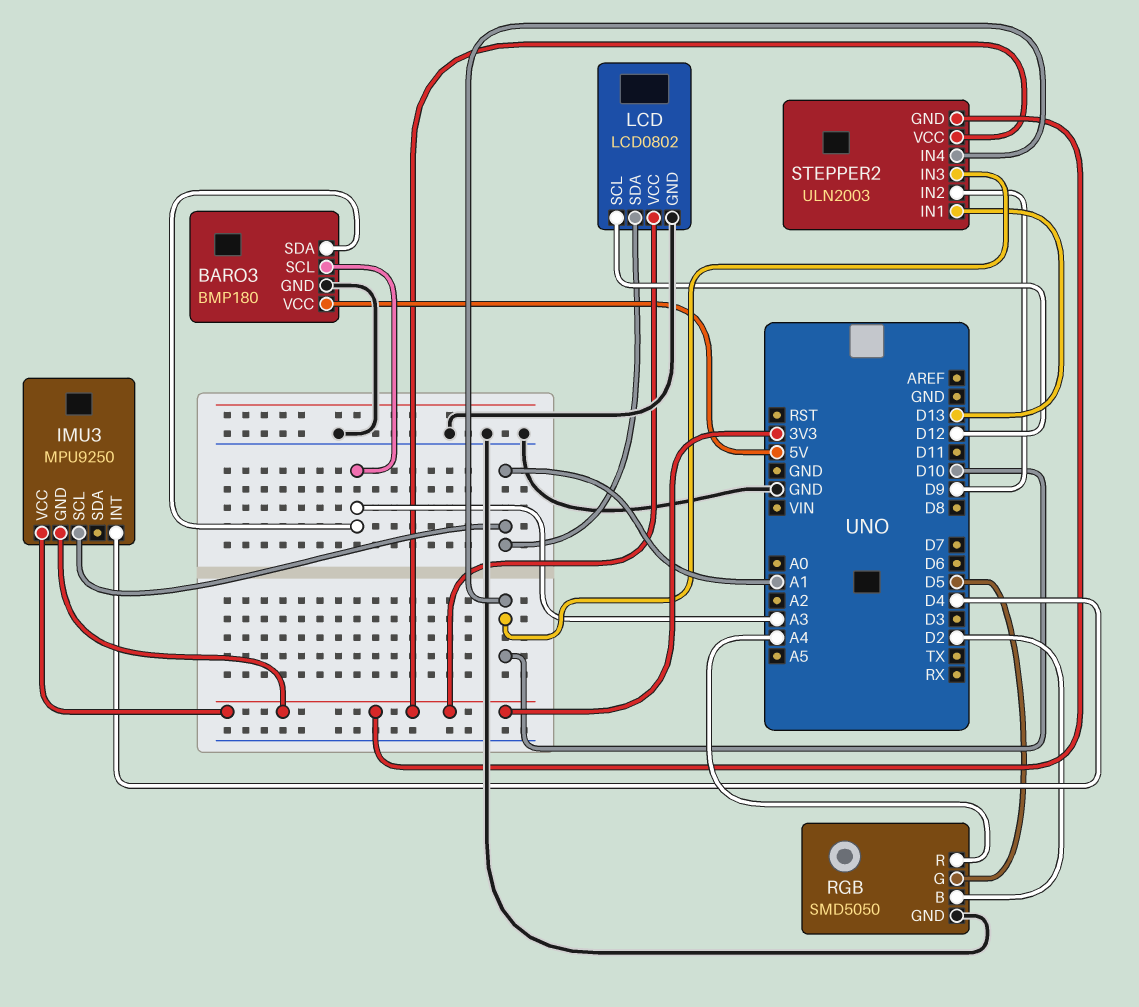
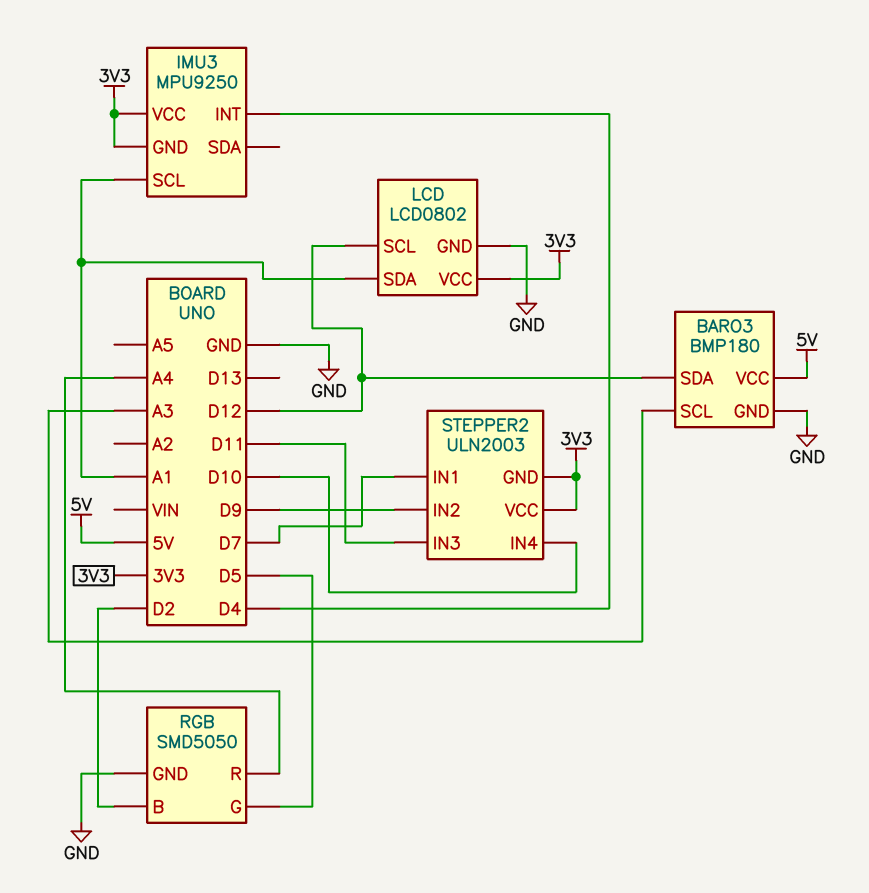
BARO3 pin SDA: A3 -> D12
STEPPER2 pin IN1: D13 -> D7
STEPPER2 pin IN3: D10 -> D11

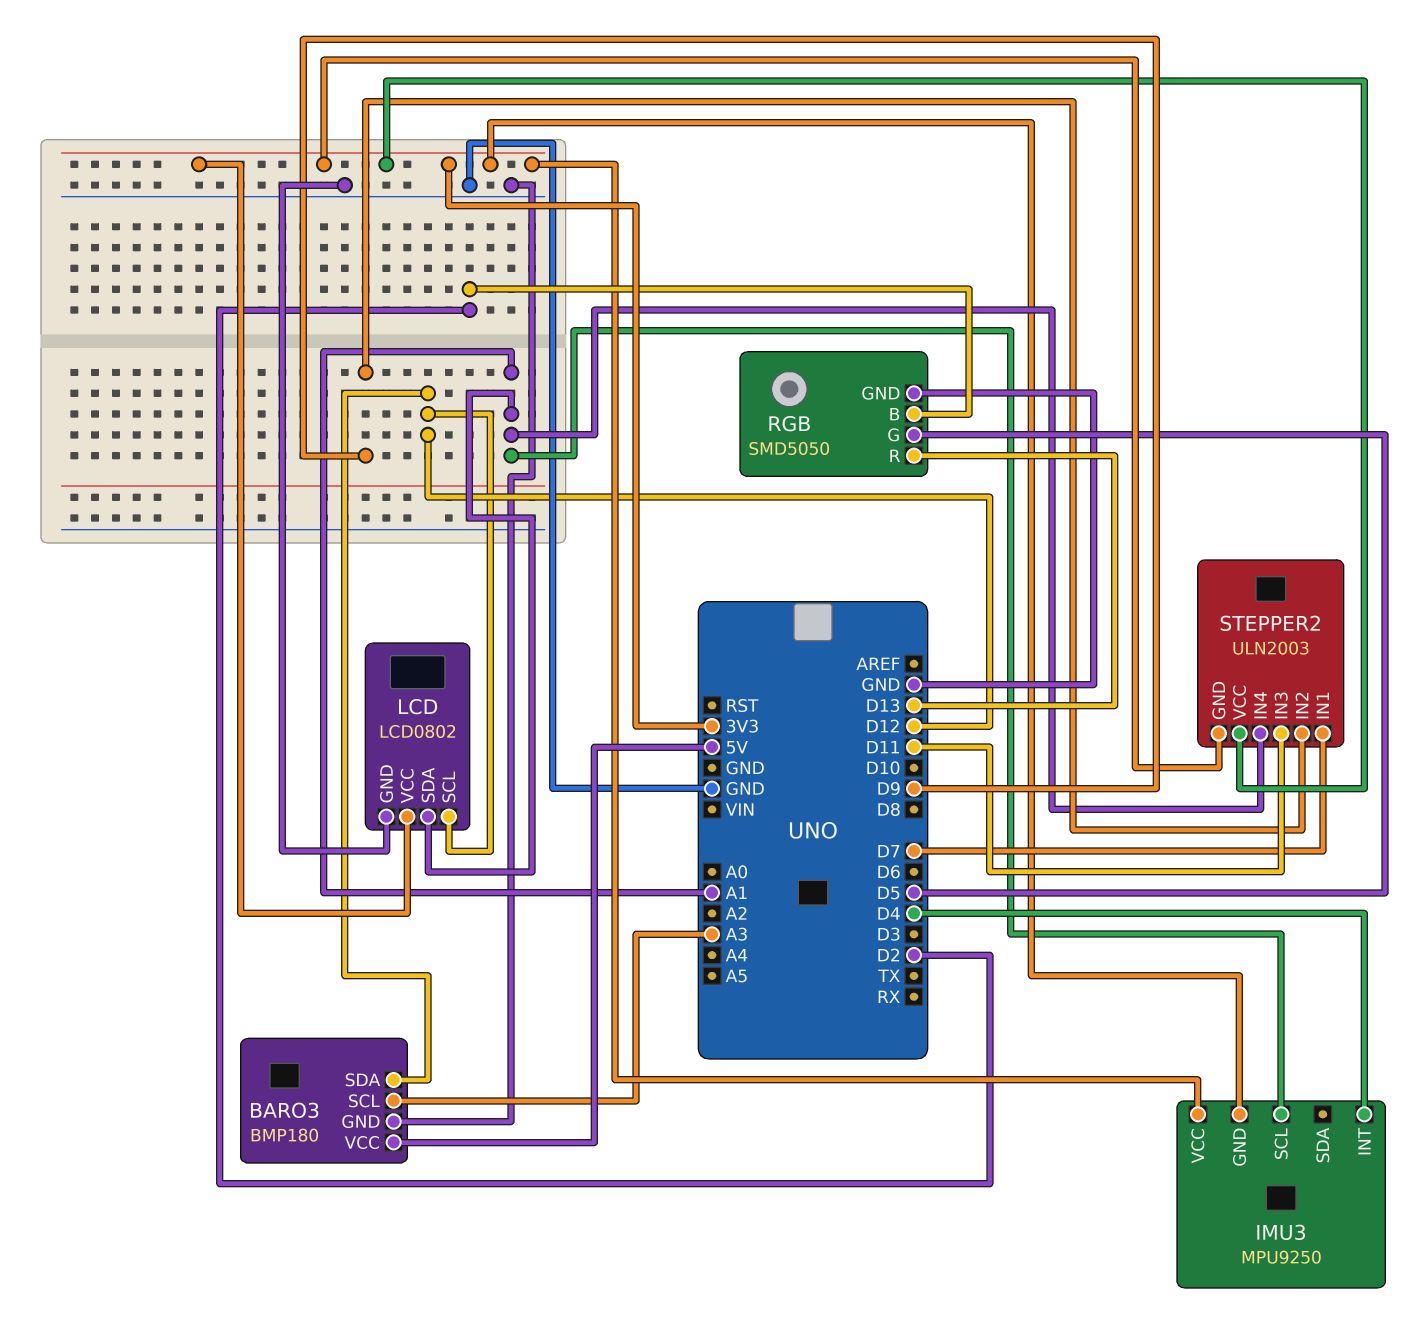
RGB pin R: A4 -> D13
STEPPER2 pin IN4: D10 -> A1

